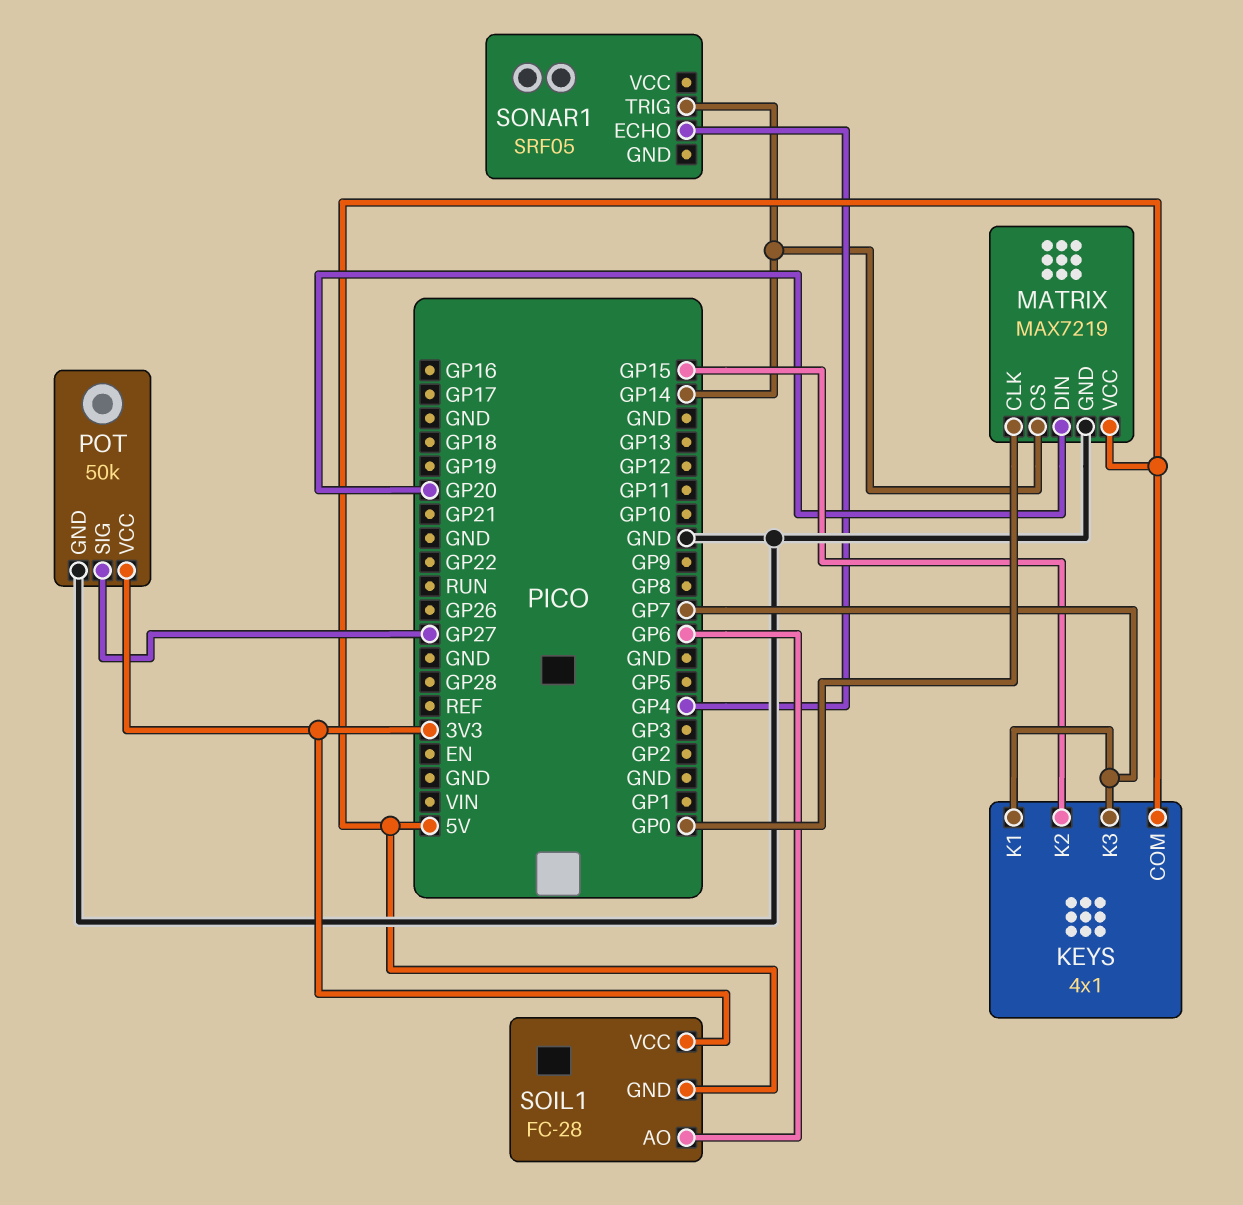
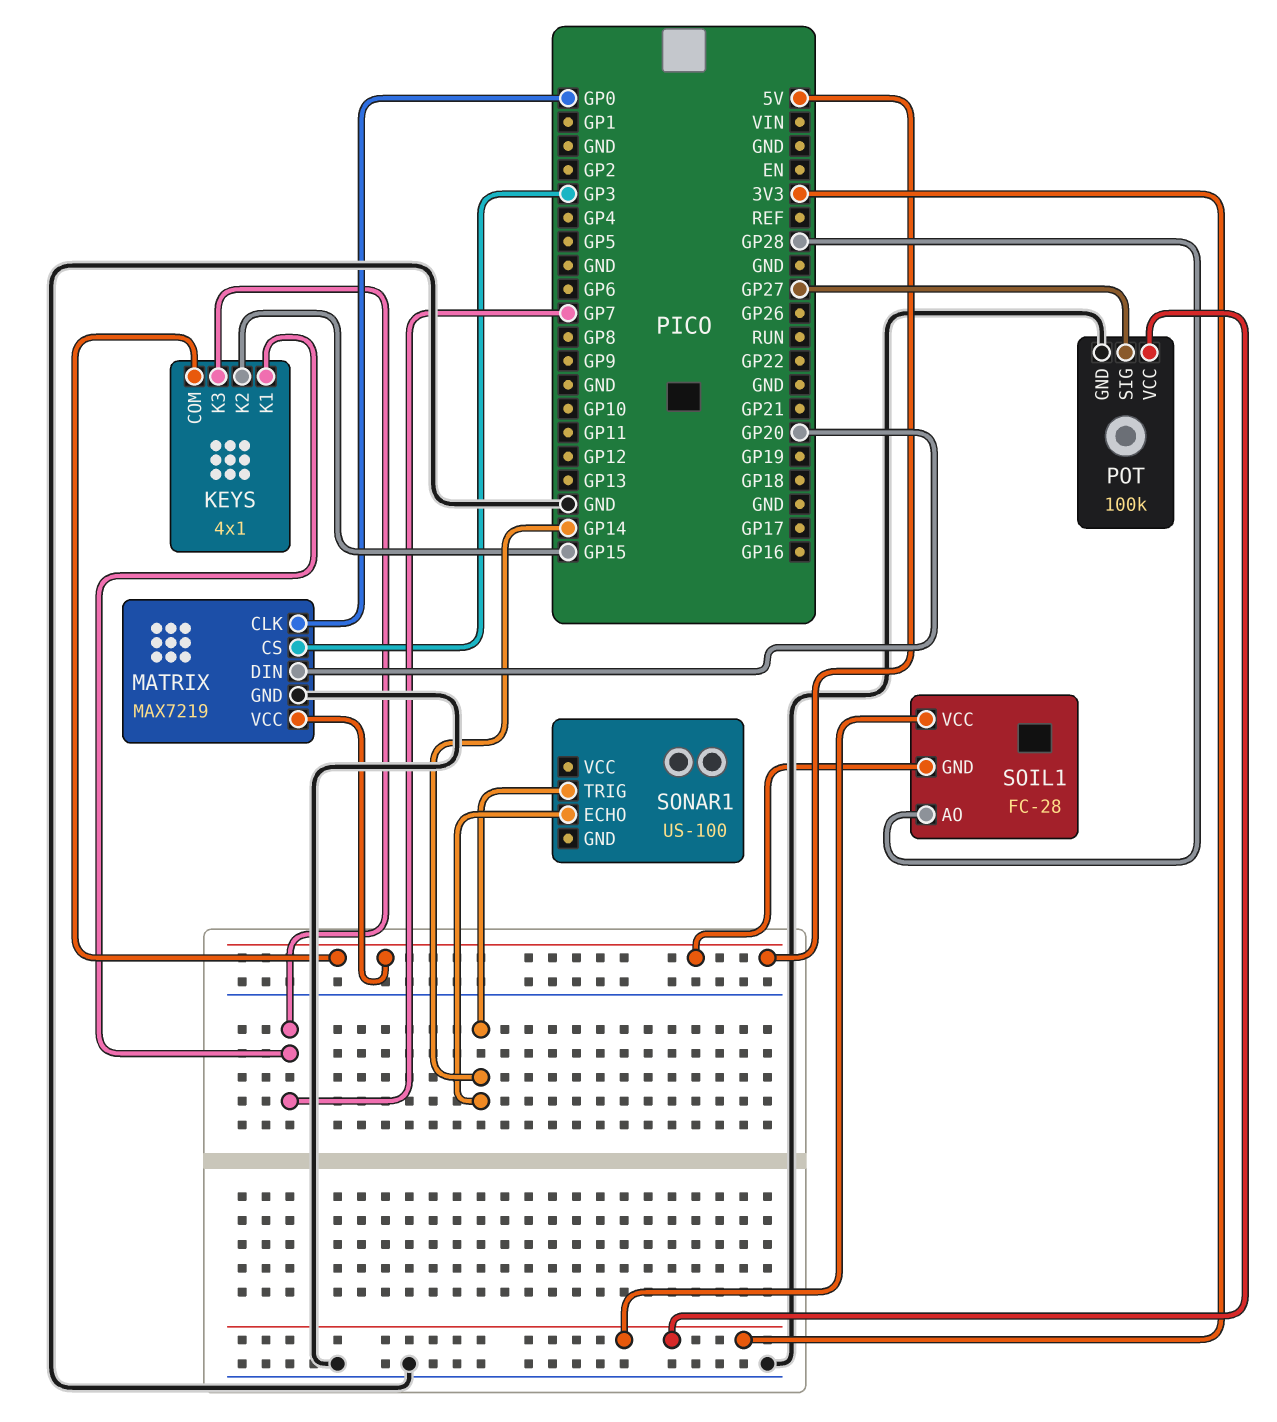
MATRIX pin CS: GP14 -> GP3
POT: 50k -> 100k
SOIL1 pin AO: GP6 -> GP28
SONAR1: SRF05 -> US-100
SONAR1 pin ECHO: GP4 -> GP14

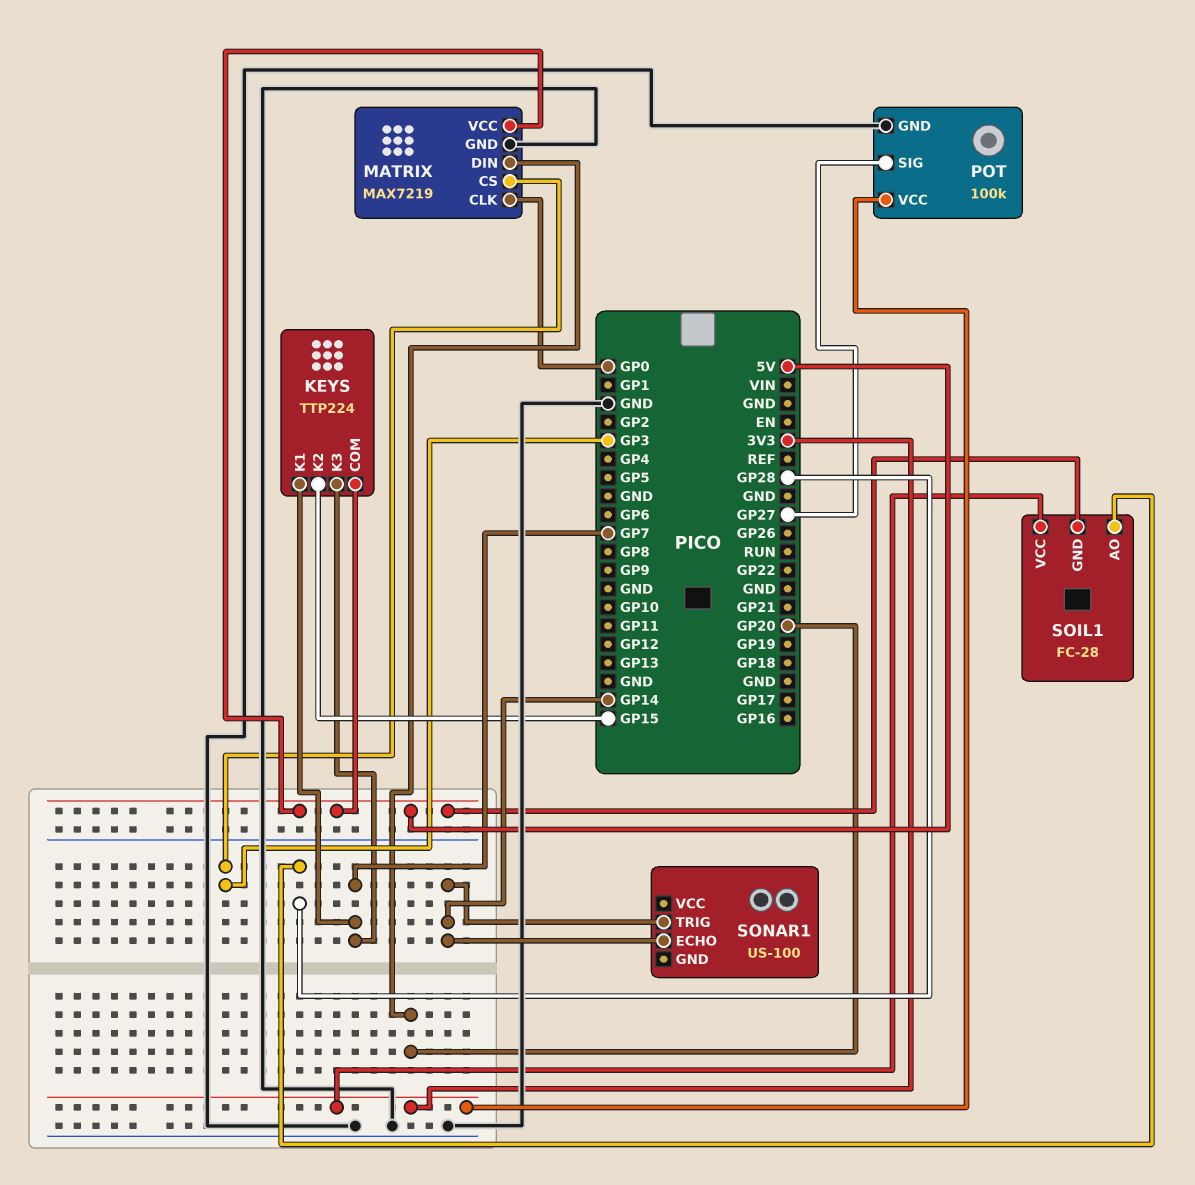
KEYS: 4x1 -> TTP224

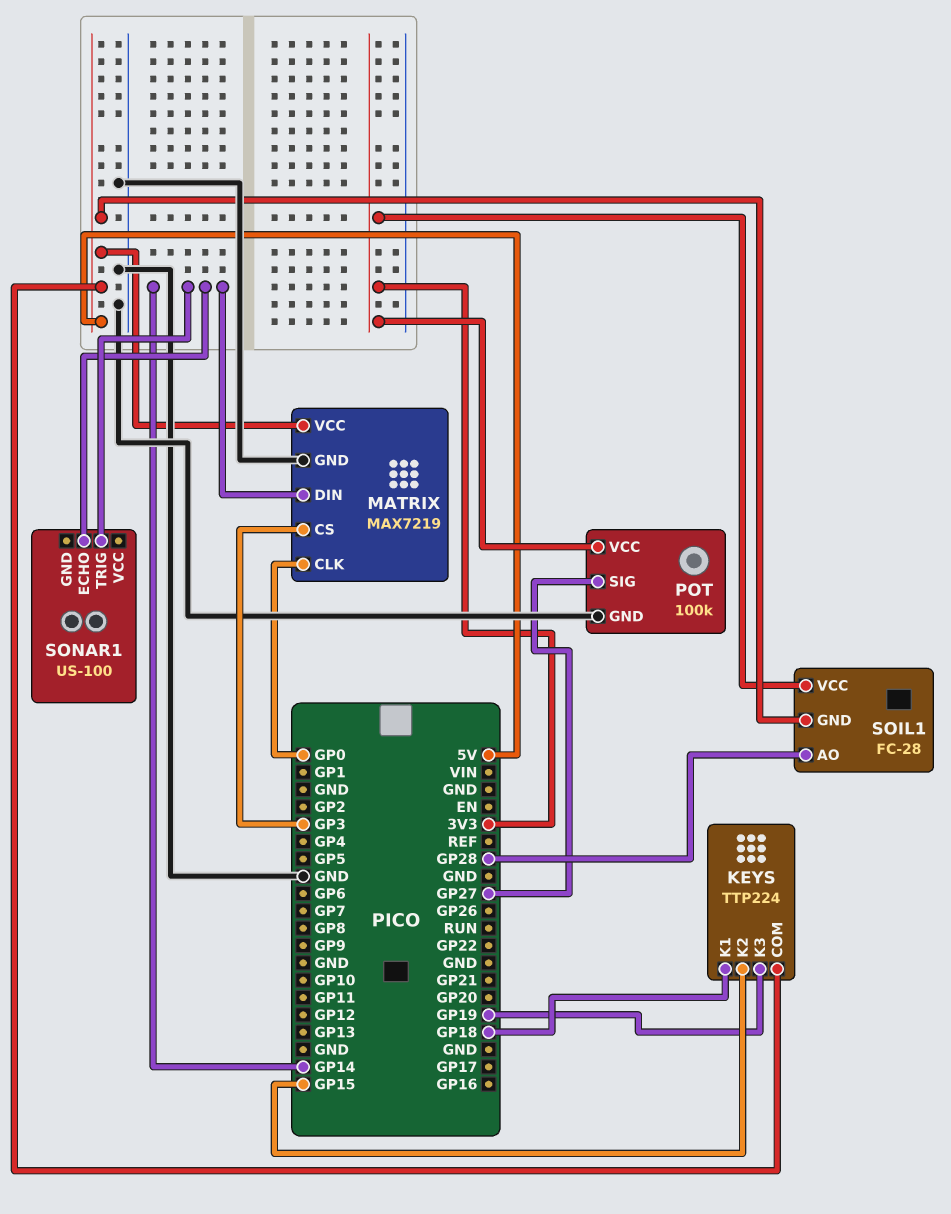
KEYS pin K1: GP7 -> GP18
KEYS pin K3: GP7 -> GP19
MATRIX pin DIN: GP20 -> GP14

